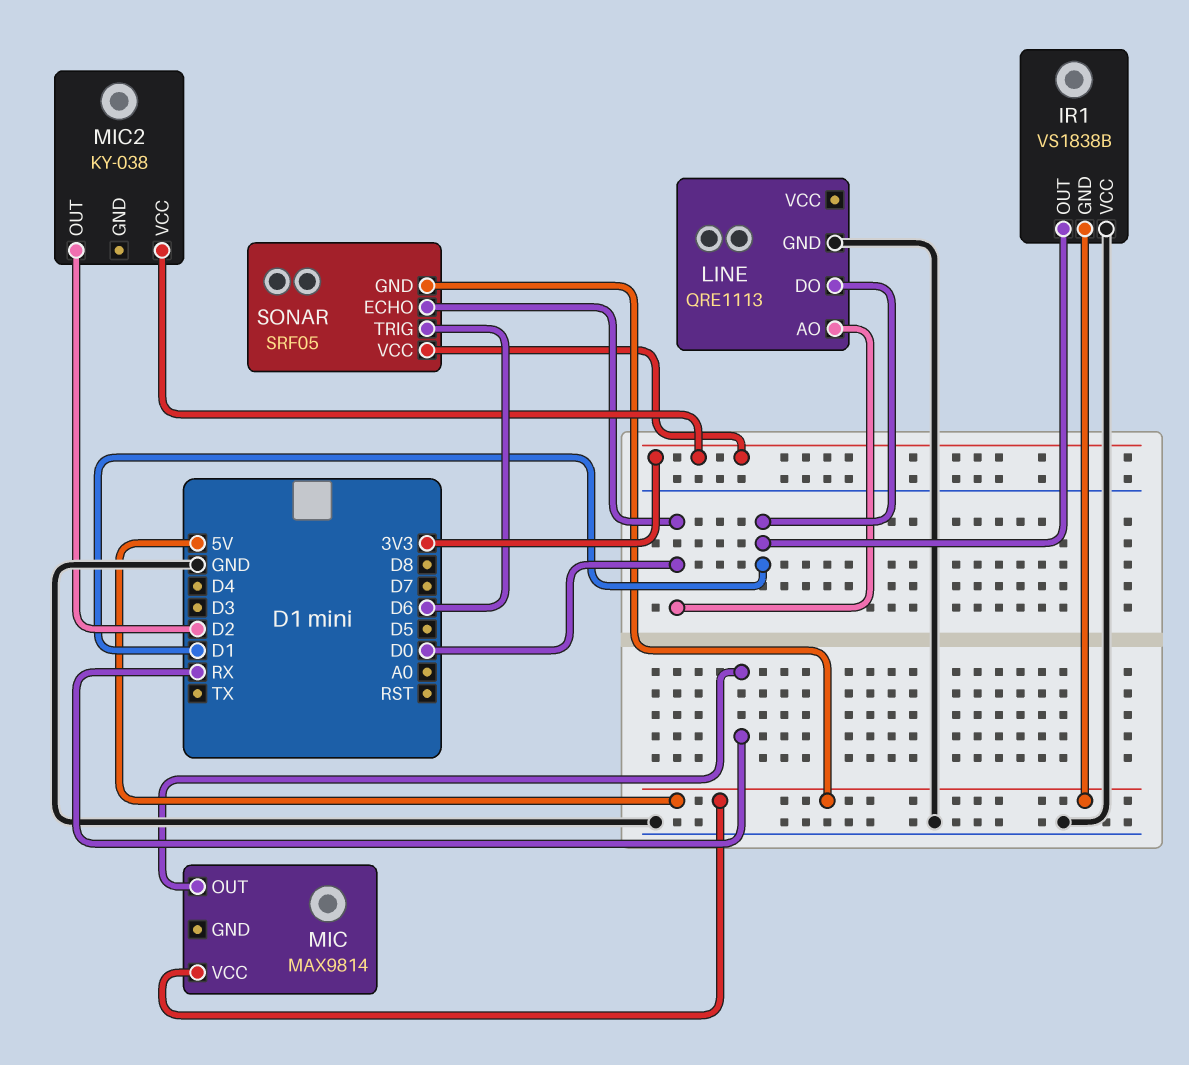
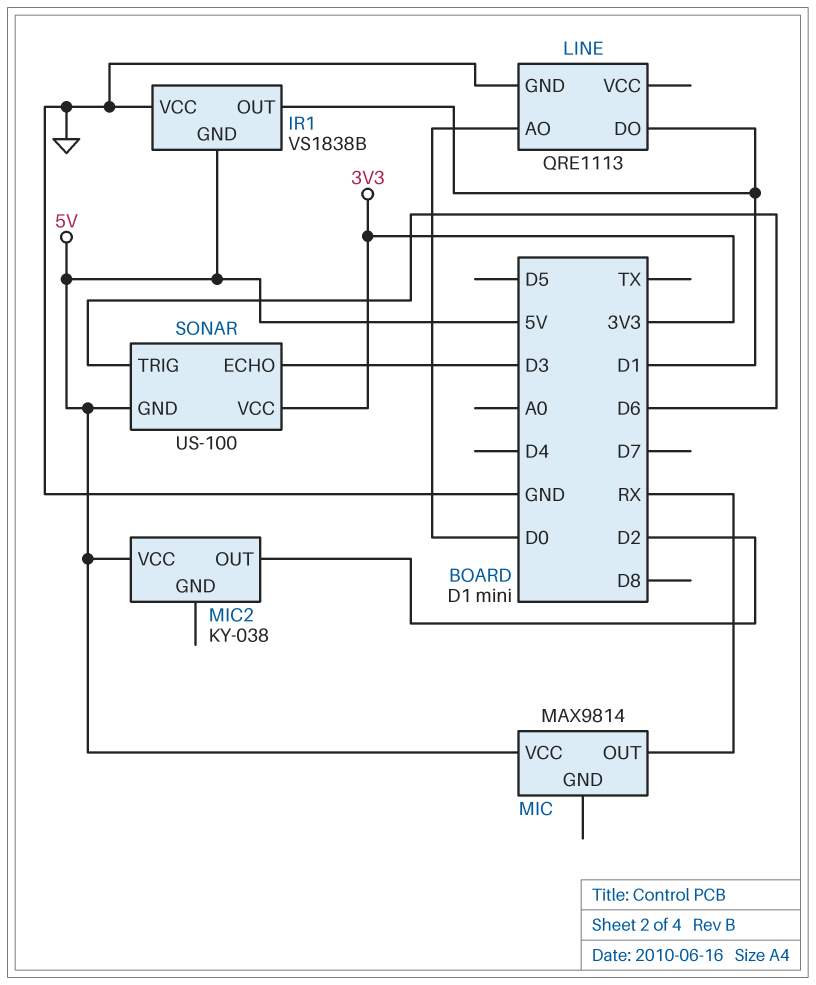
MIC2 pin VCC: 3V3 -> 5V
SONAR: SRF05 -> US-100
SONAR pin ECHO: D0 -> D3

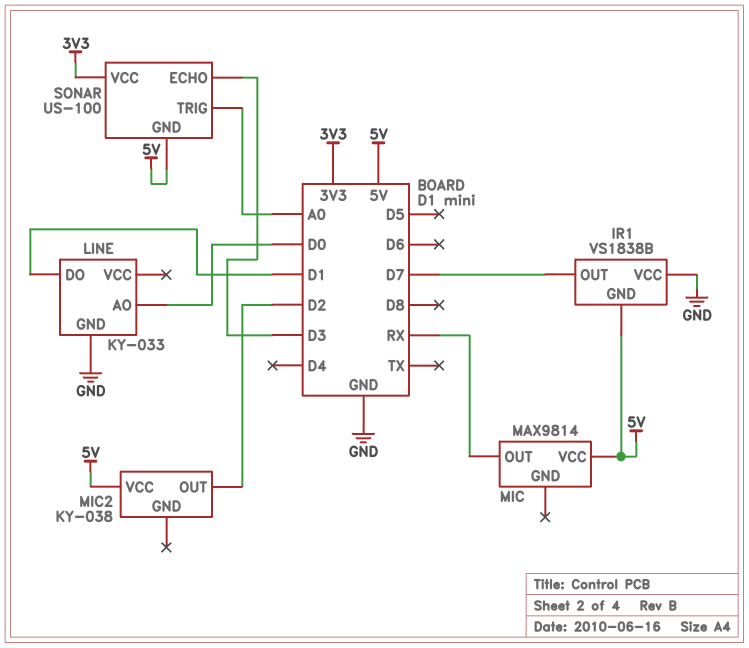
IR1 pin OUT: D1 -> D7
LINE: QRE1113 -> KY-033
SONAR pin TRIG: D6 -> A0

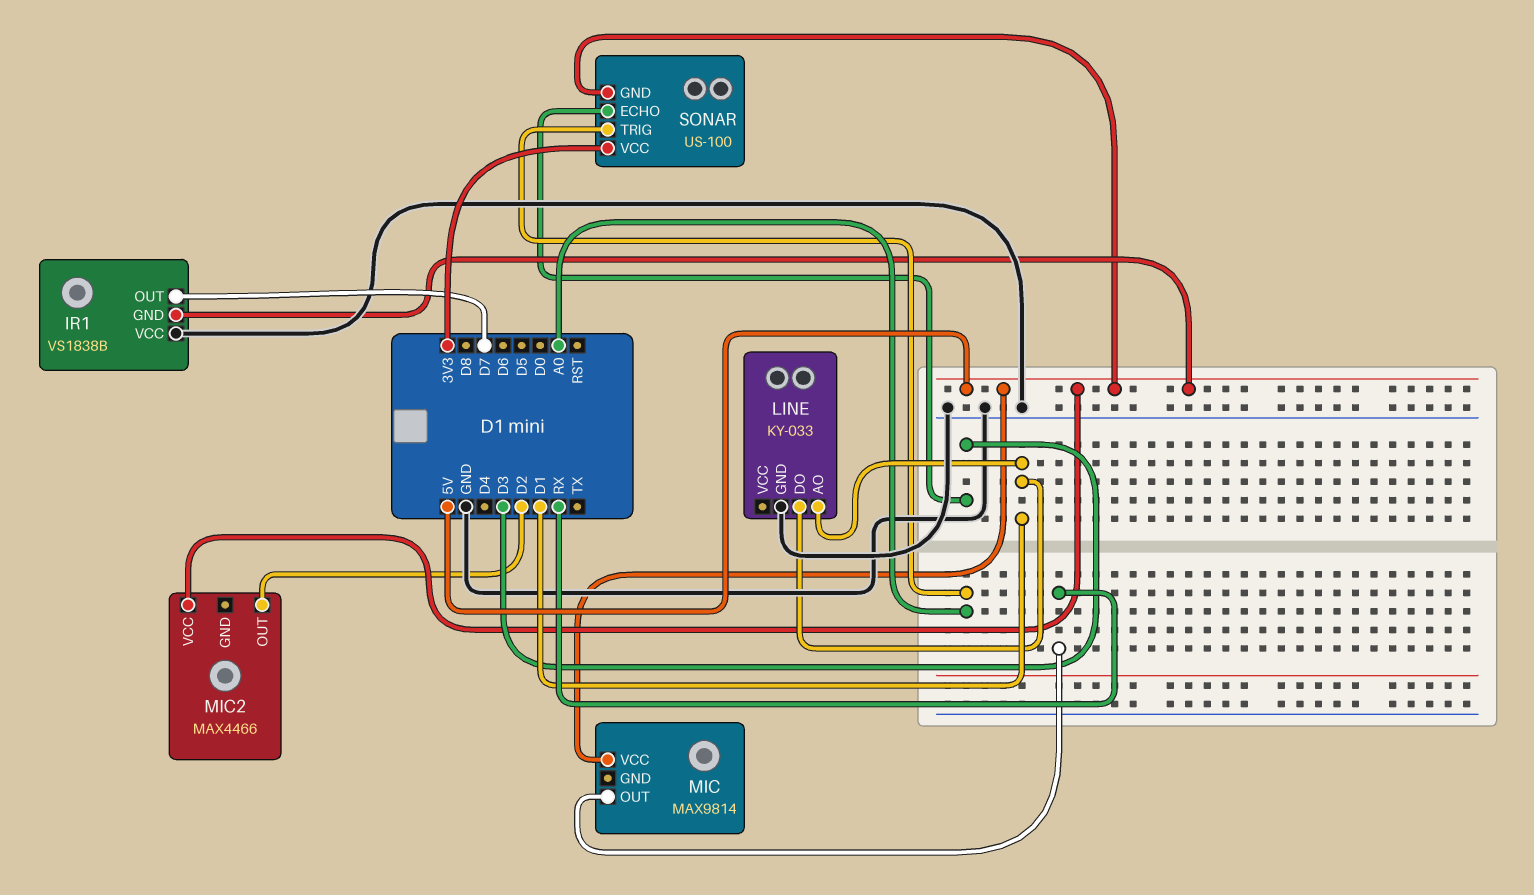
LINE pin AO: D0 -> D1
MIC2: KY-038 -> MAX4466

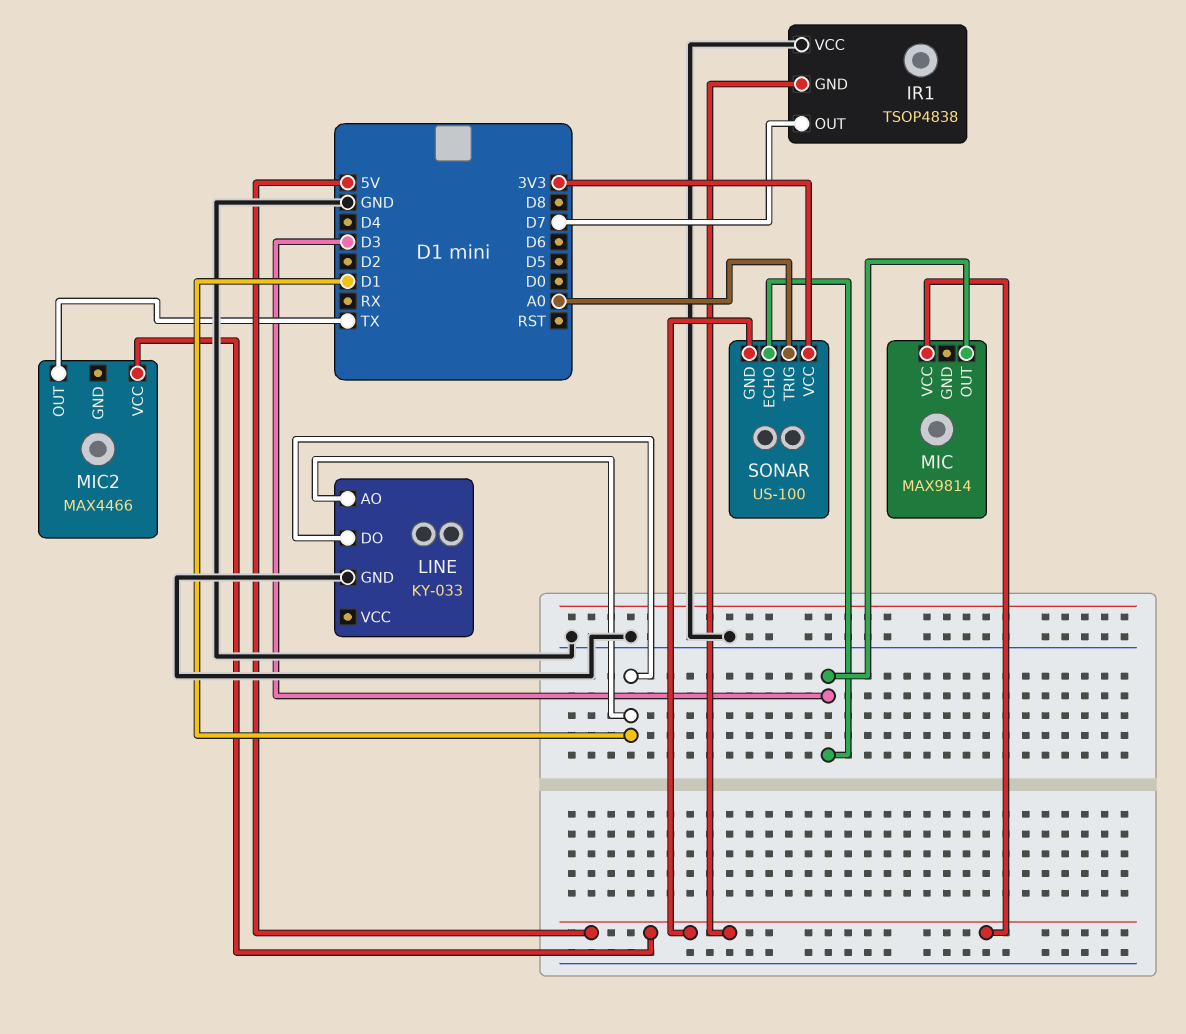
IR1: VS1838B -> TSOP4838
MIC pin OUT: RX -> D3
MIC2 pin OUT: D2 -> TX

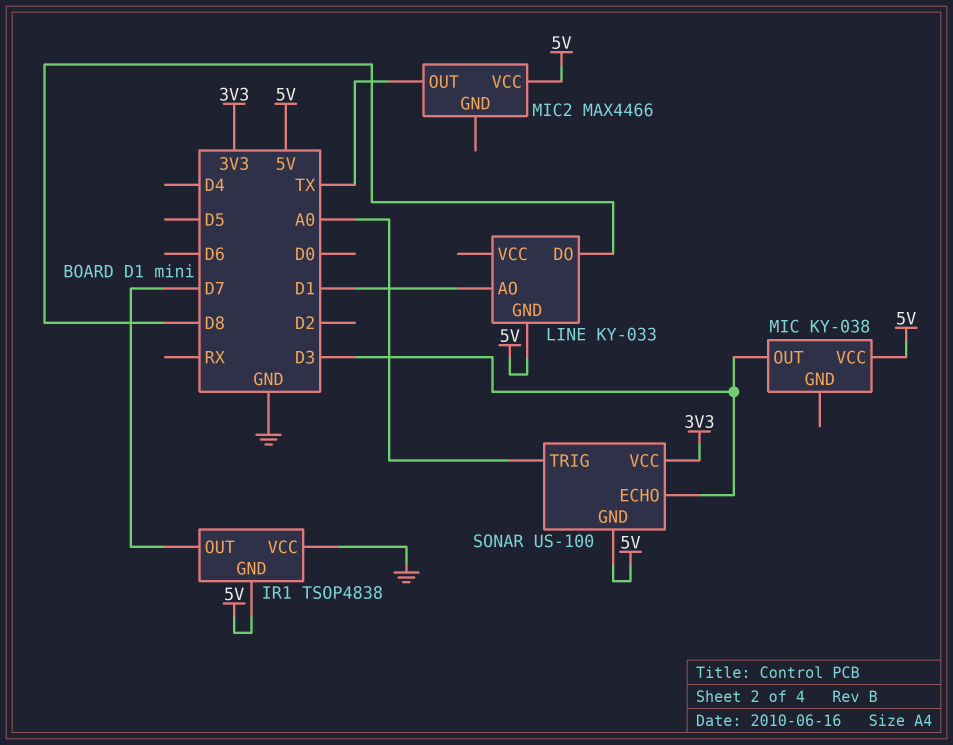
LINE pin DO: D1 -> D8
LINE pin GND: GND -> 5V
MIC: MAX9814 -> KY-038

